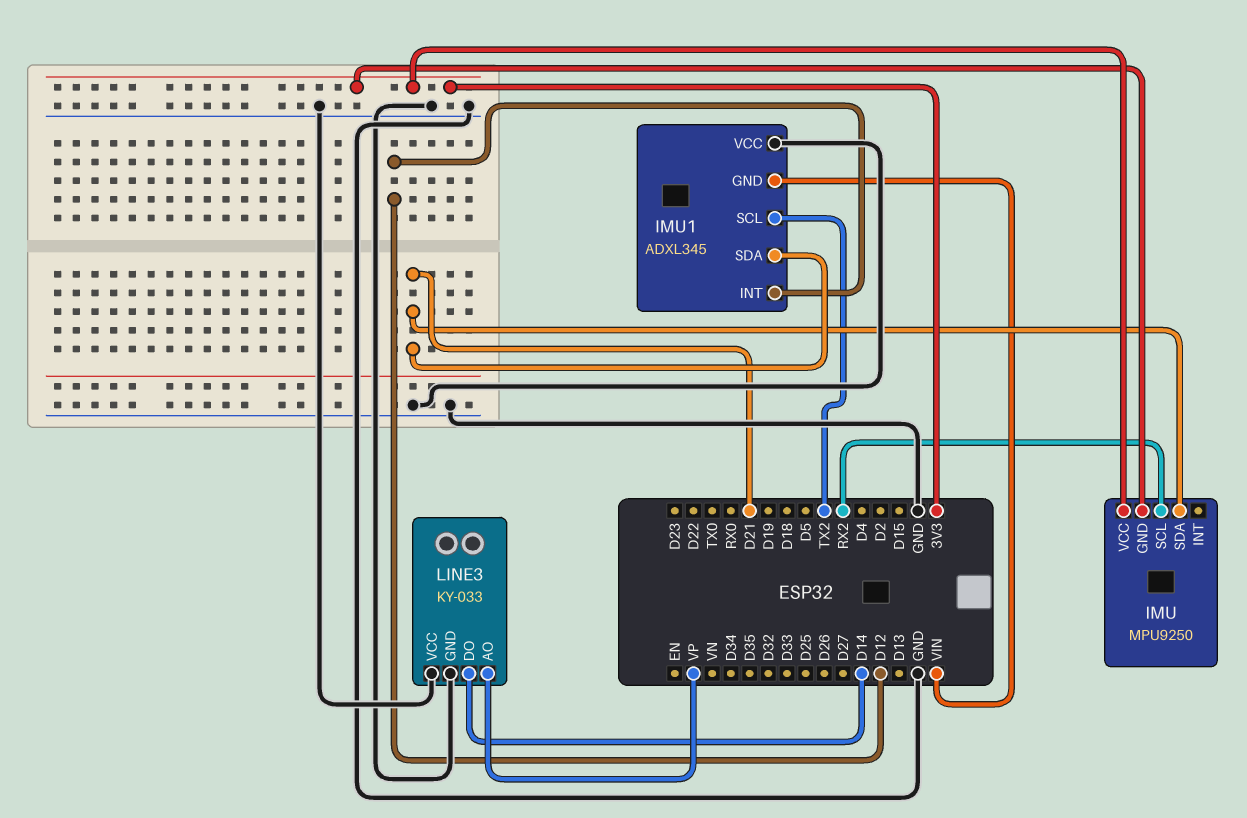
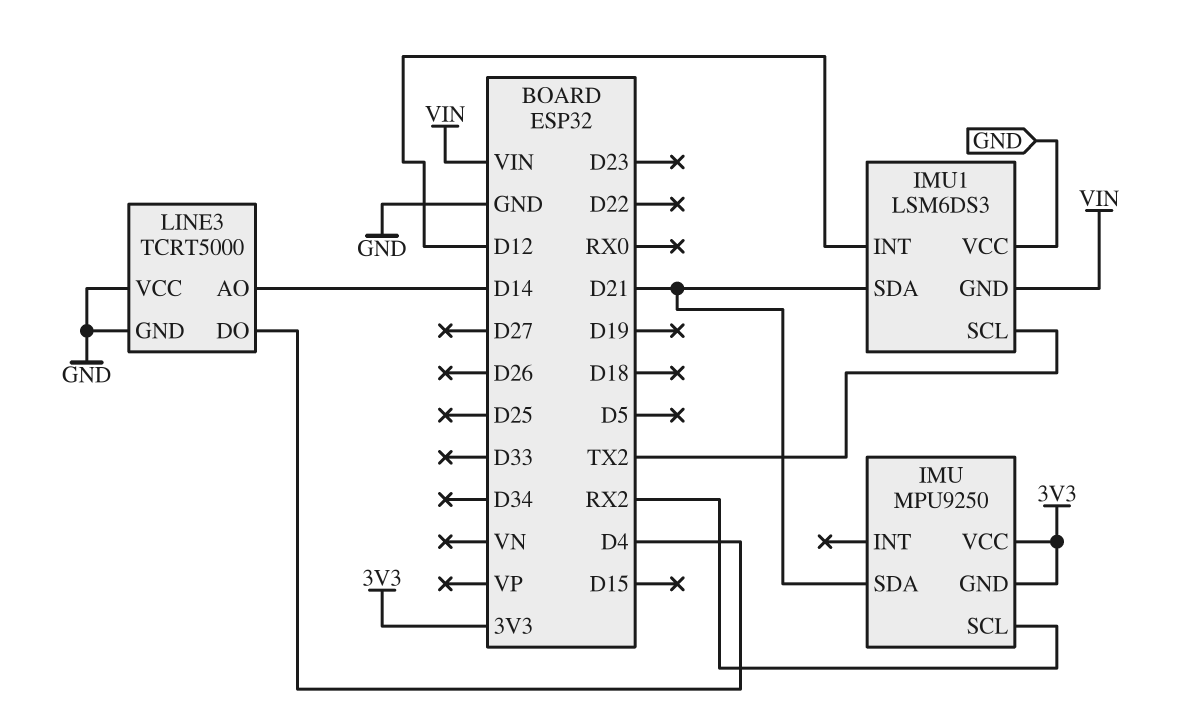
IMU1: ADXL345 -> LSM6DS3
LINE3: KY-033 -> TCRT5000
LINE3 pin AO: VP -> D14
LINE3 pin DO: D14 -> D4

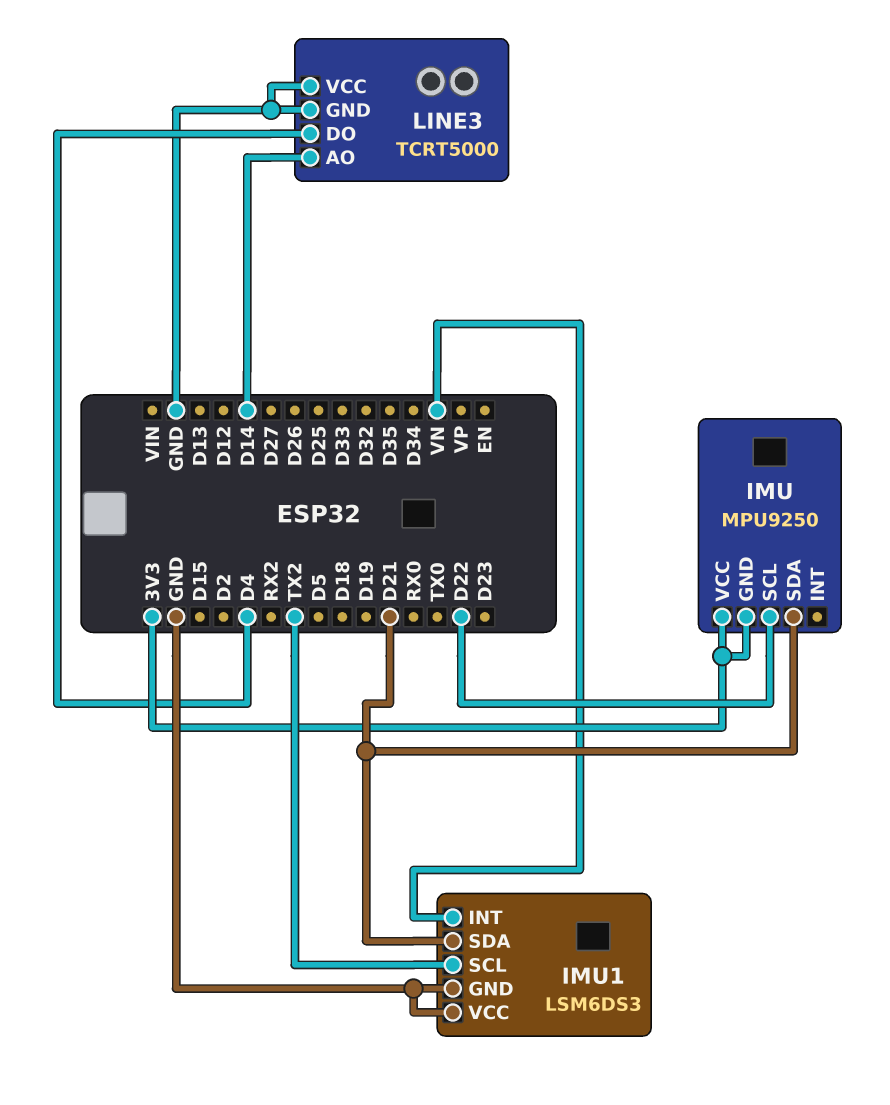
IMU pin SCL: RX2 -> D22
IMU1 pin GND: VIN -> GND
IMU1 pin INT: D12 -> VN

